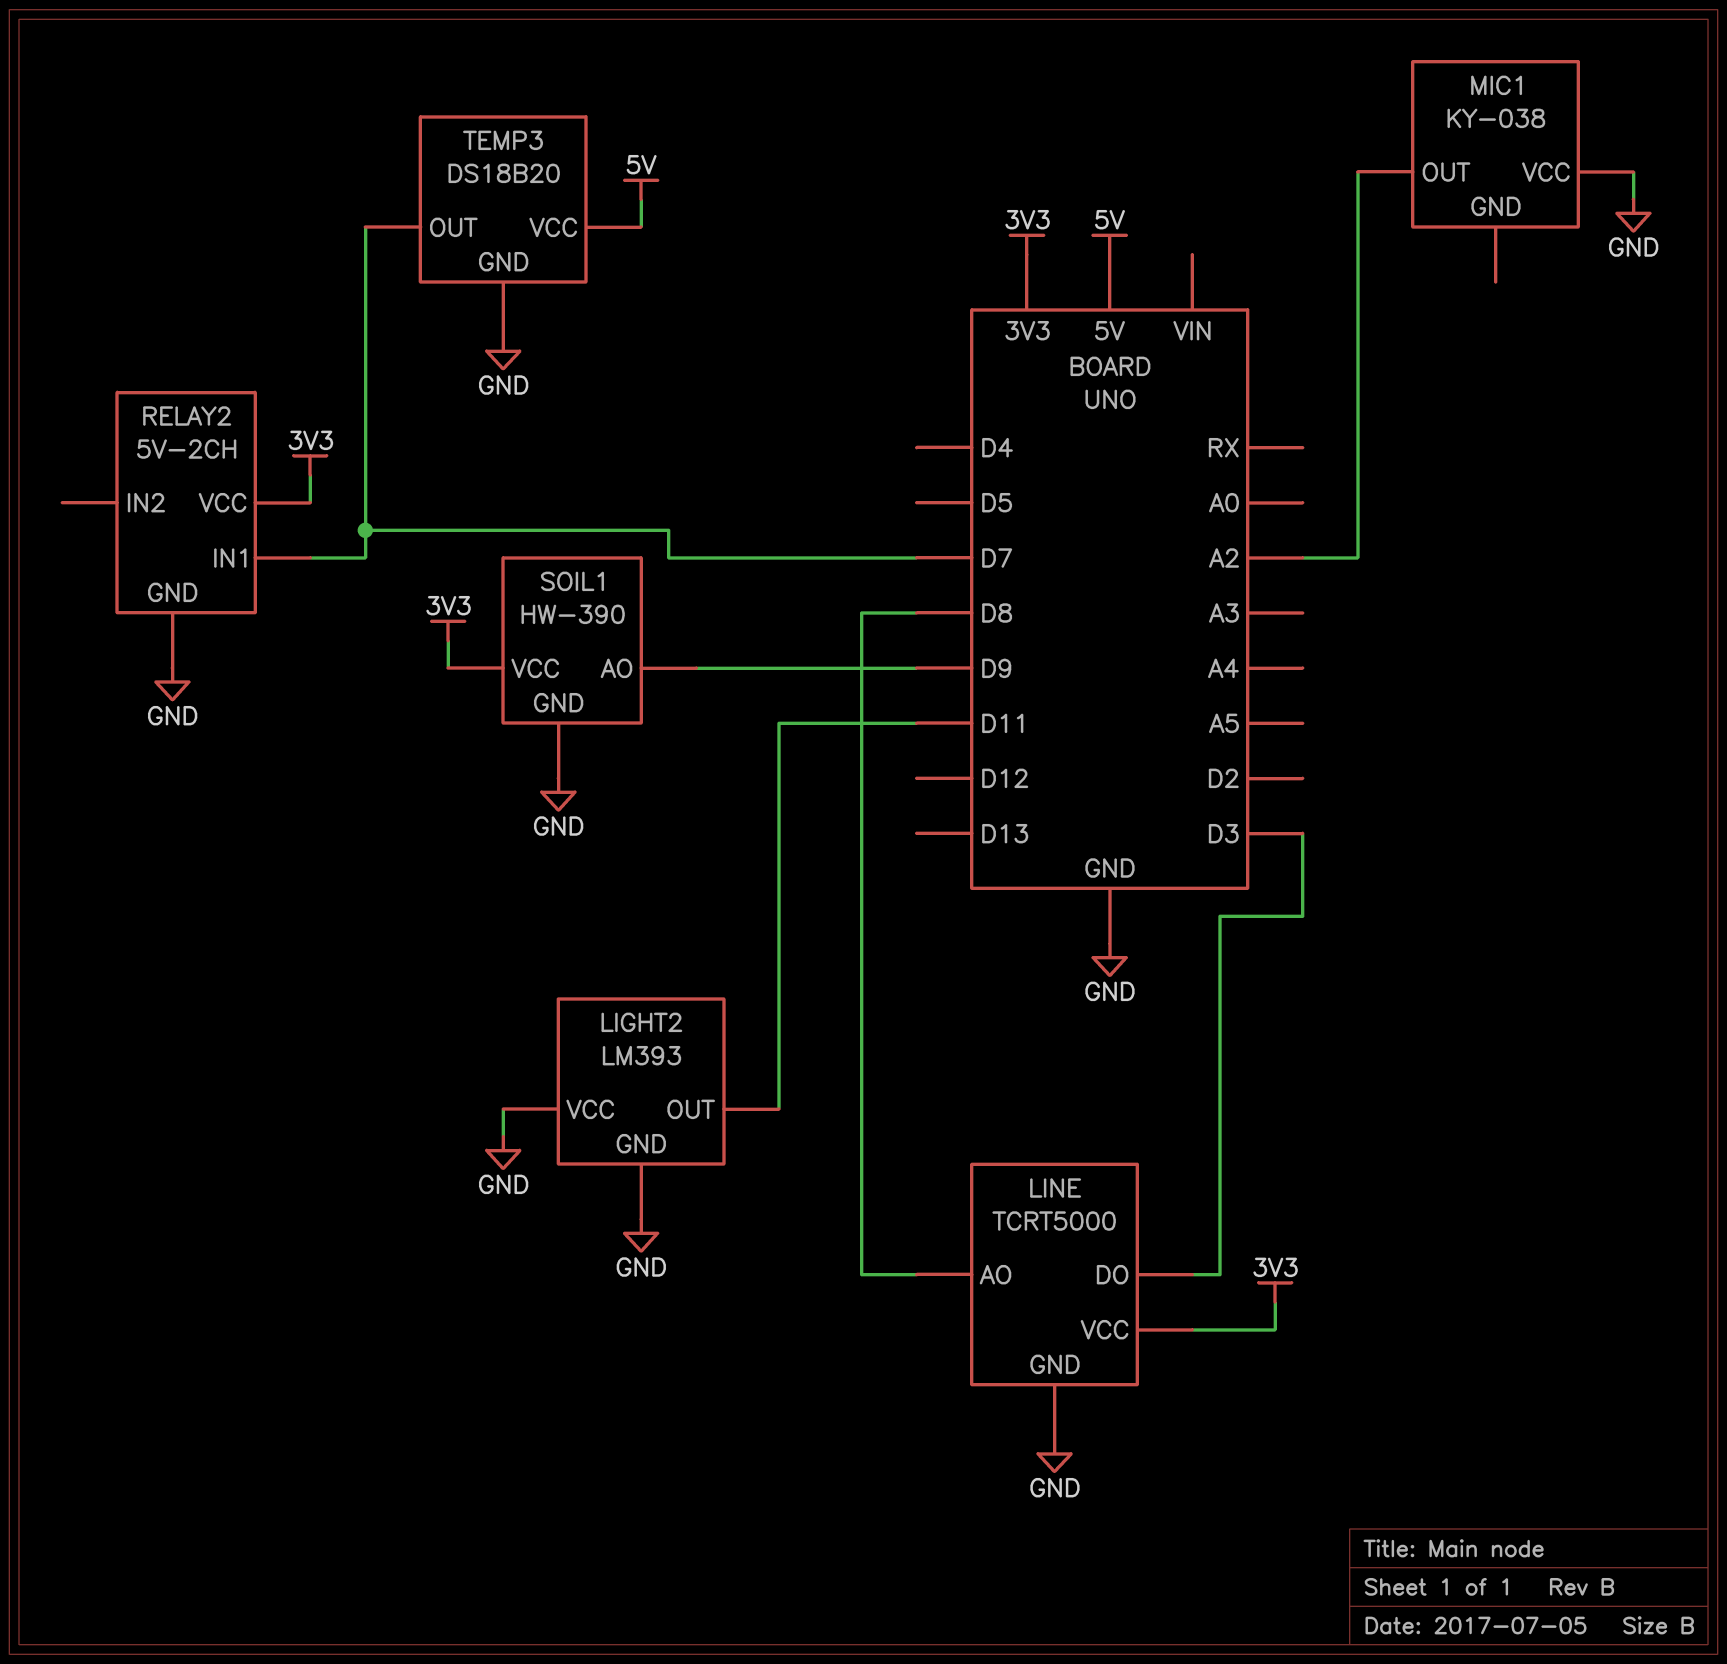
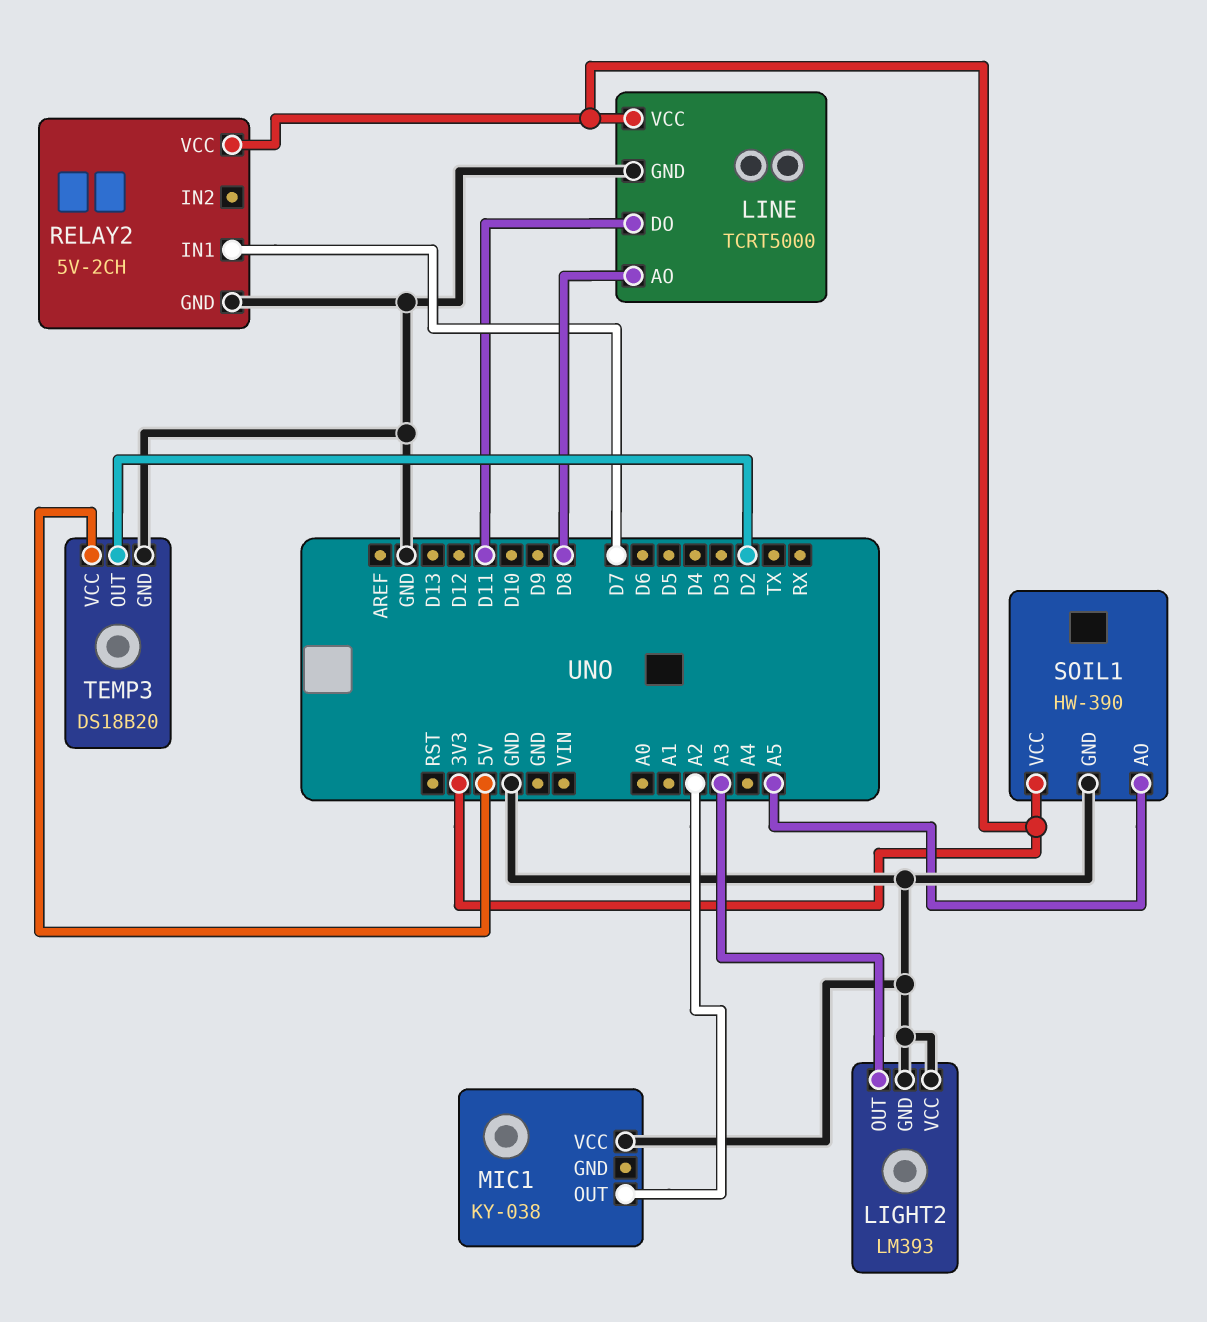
LIGHT2 pin OUT: D11 -> A3
LINE pin DO: D3 -> D11
SOIL1 pin AO: D9 -> A5
TEMP3 pin OUT: D7 -> D2

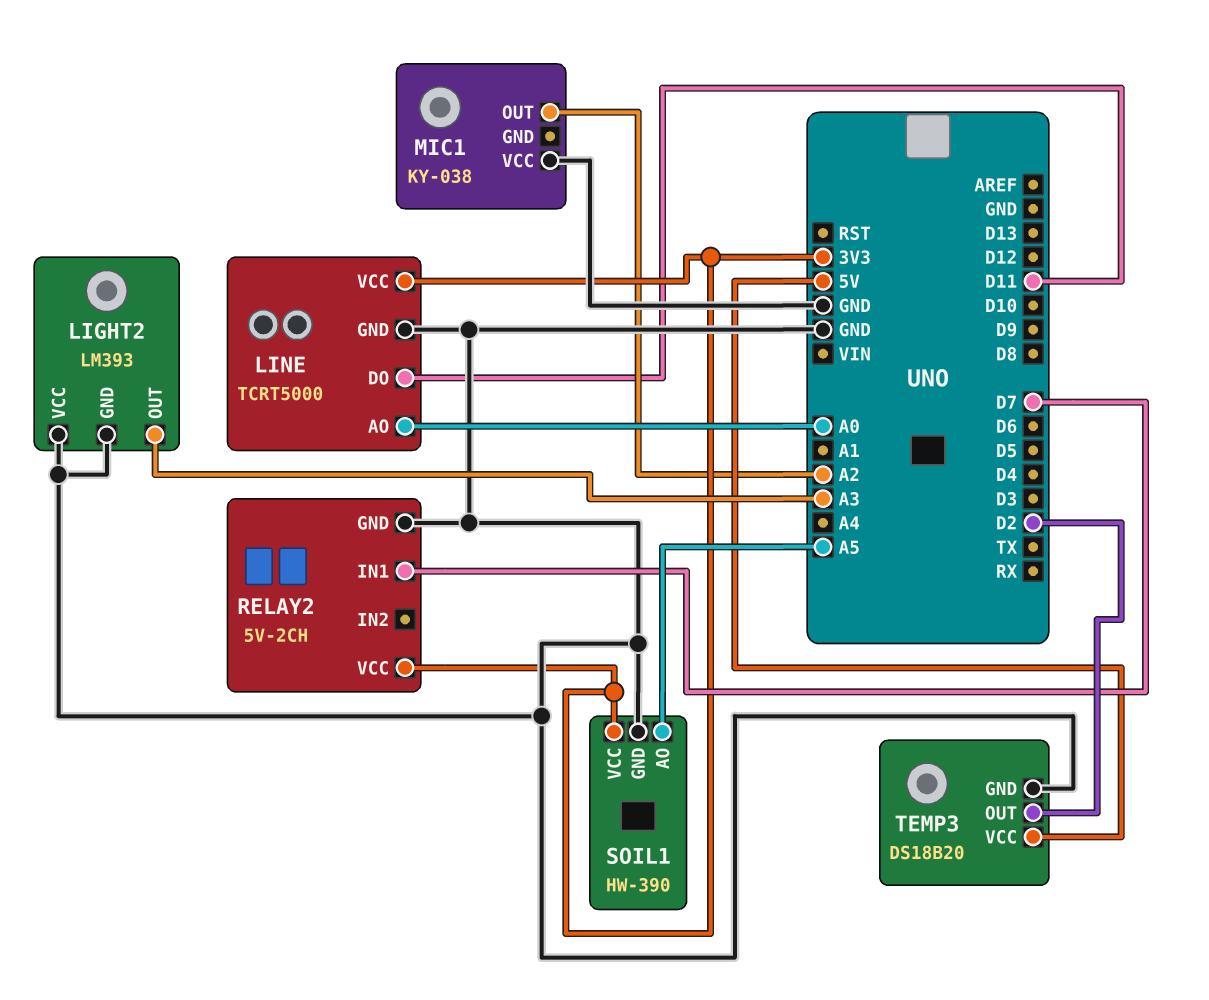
LINE pin AO: D8 -> A0

